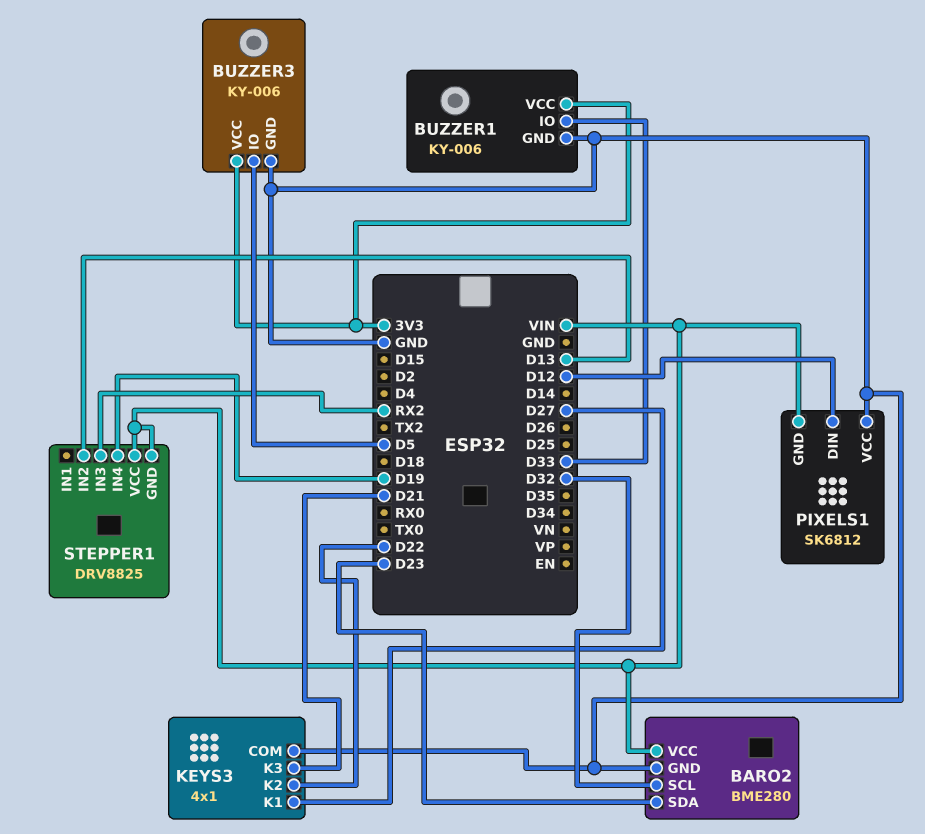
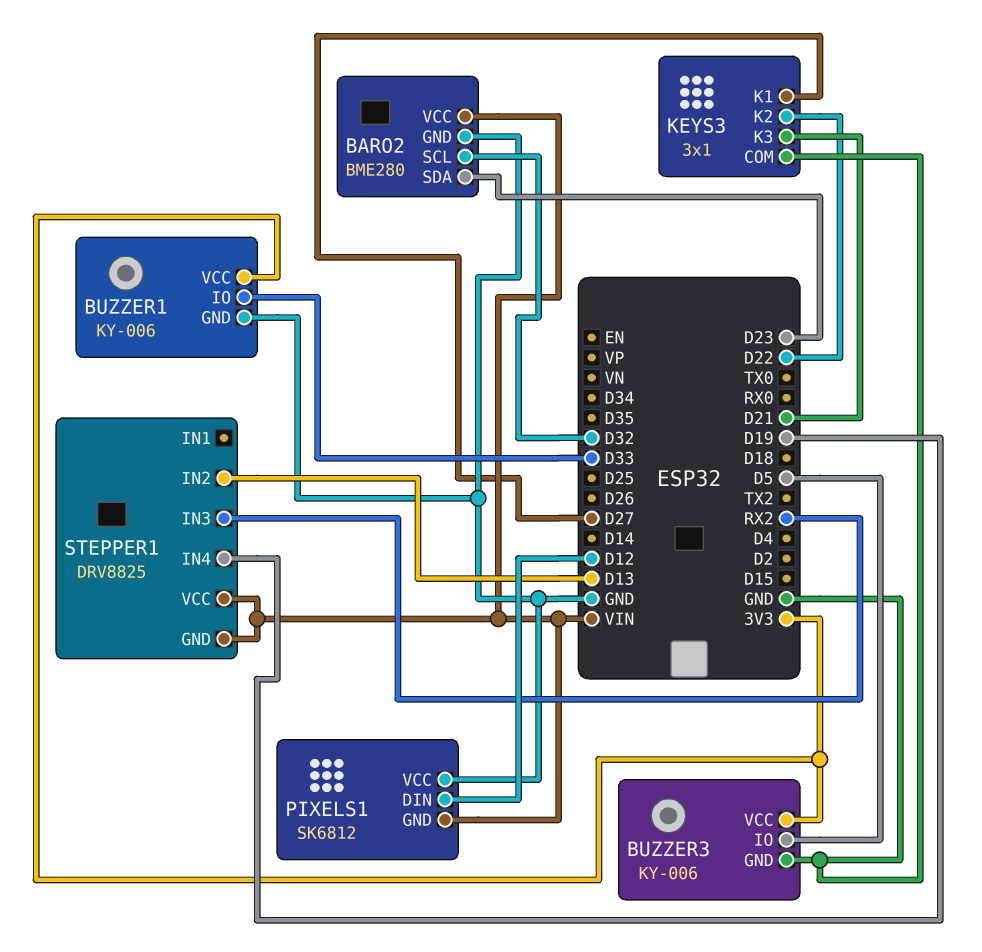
KEYS3: 4x1 -> 3x1

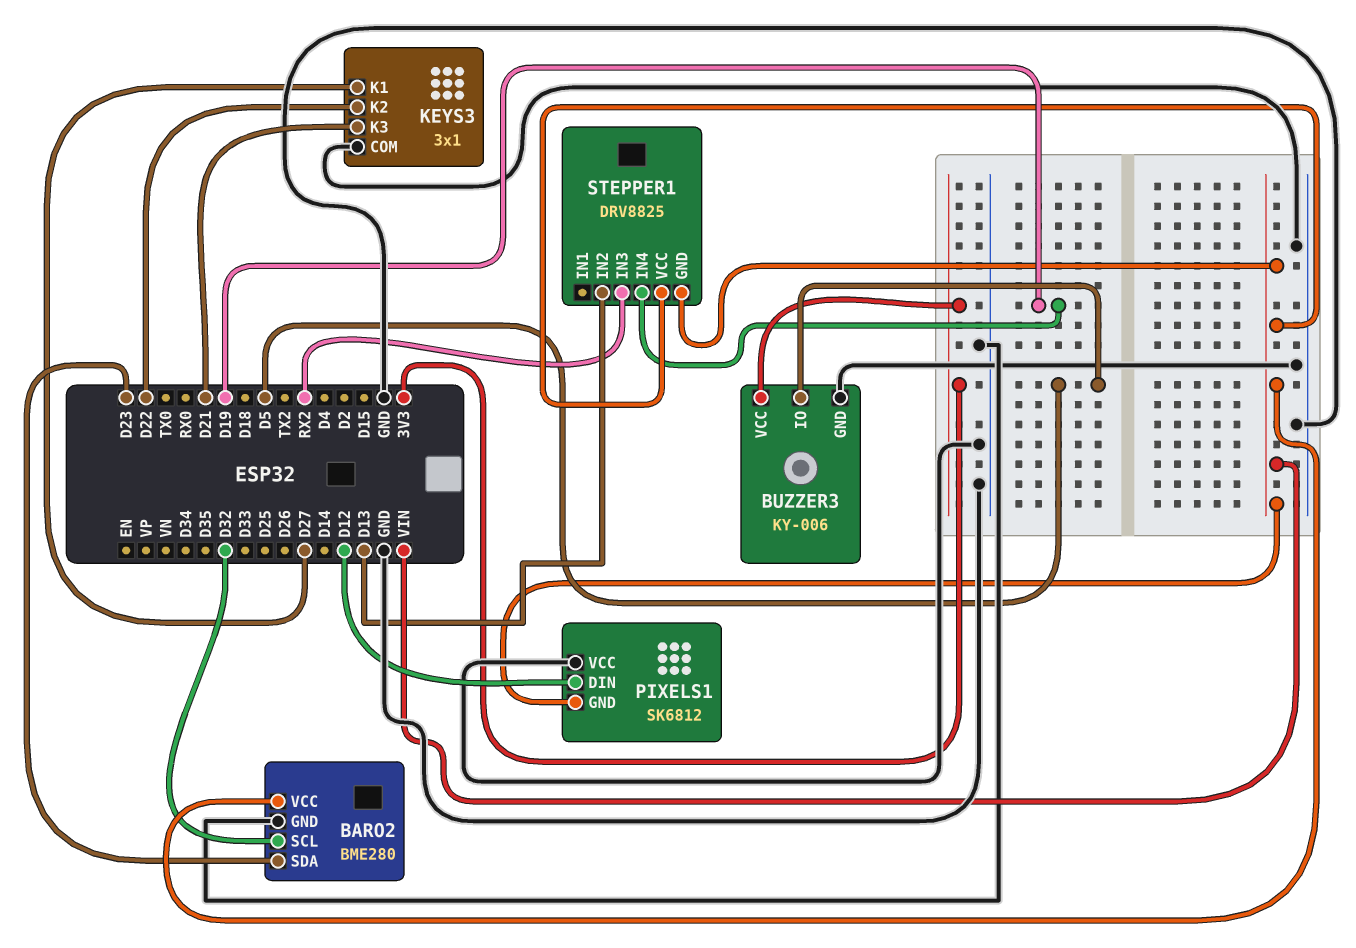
BUZZER1: KY-006 -> none
BUZZER1 pin GND: GND -> none
BUZZER1 pin IO: D33 -> none
BUZZER1 pin VCC: 3V3 -> none

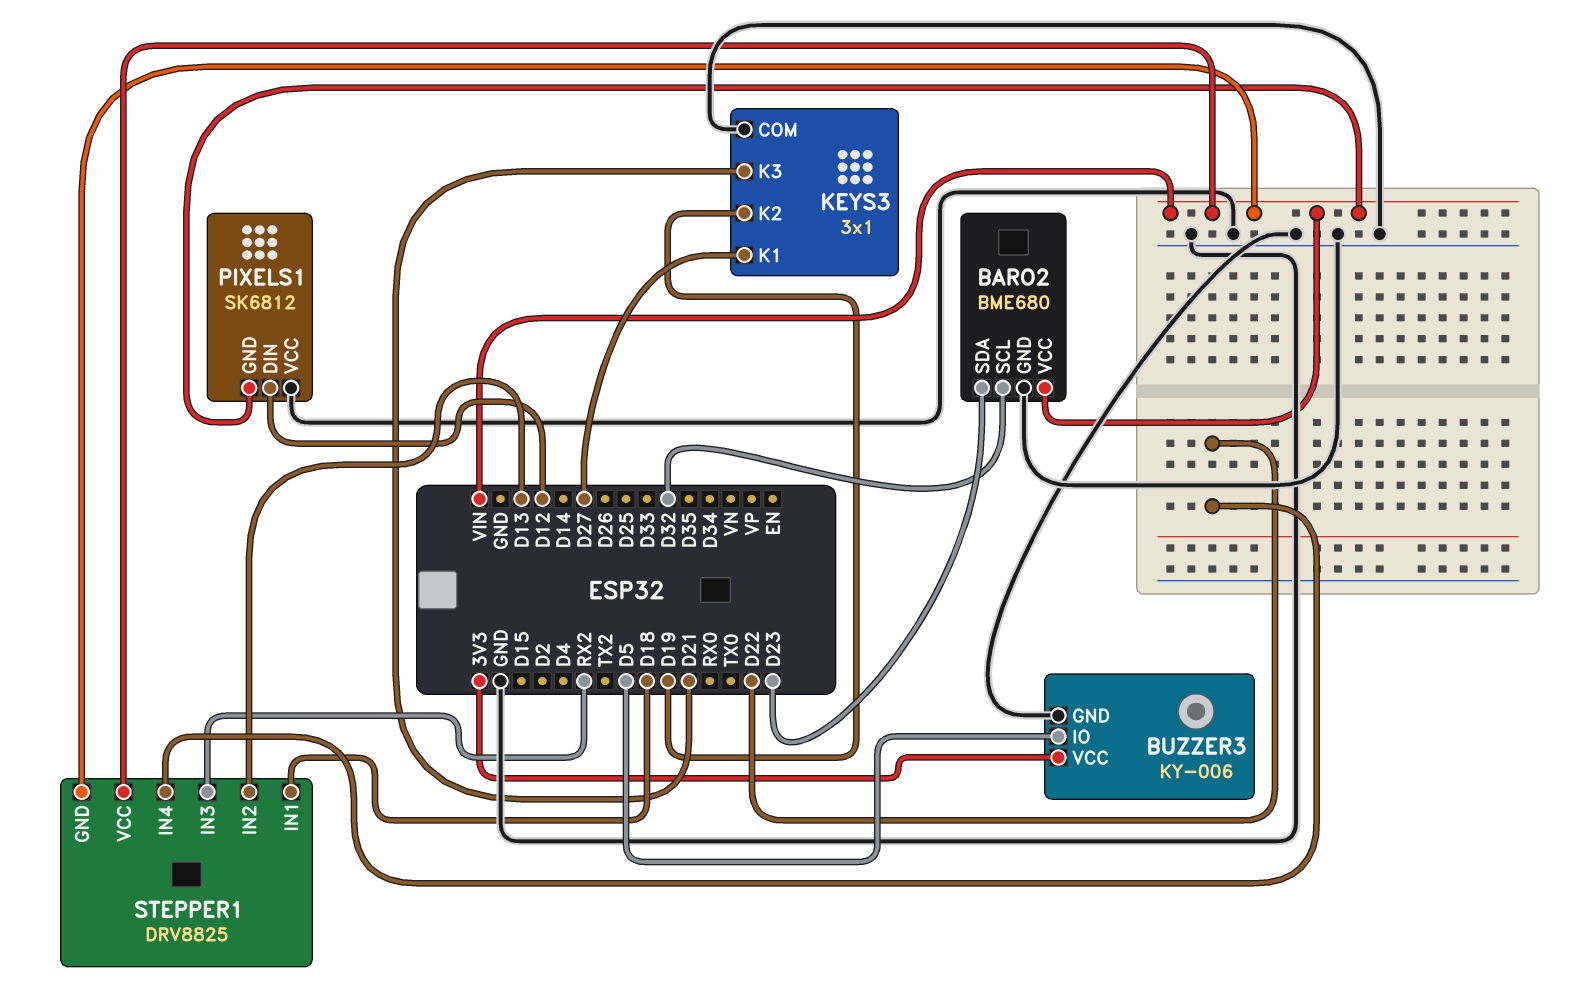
BARO2: BME280 -> BME680
KEYS3 pin K2: D22 -> D19
STEPPER1 pin IN1: none -> D18
STEPPER1 pin IN4: D19 -> D22

